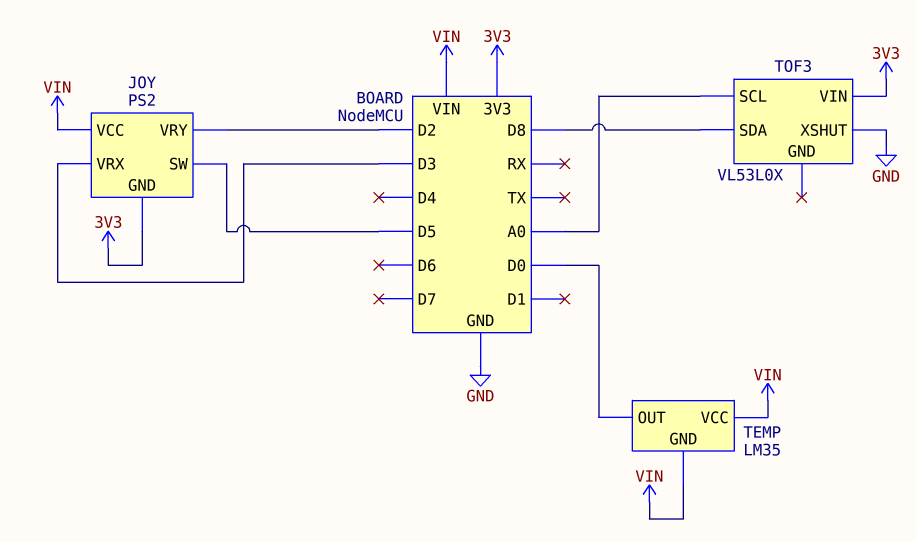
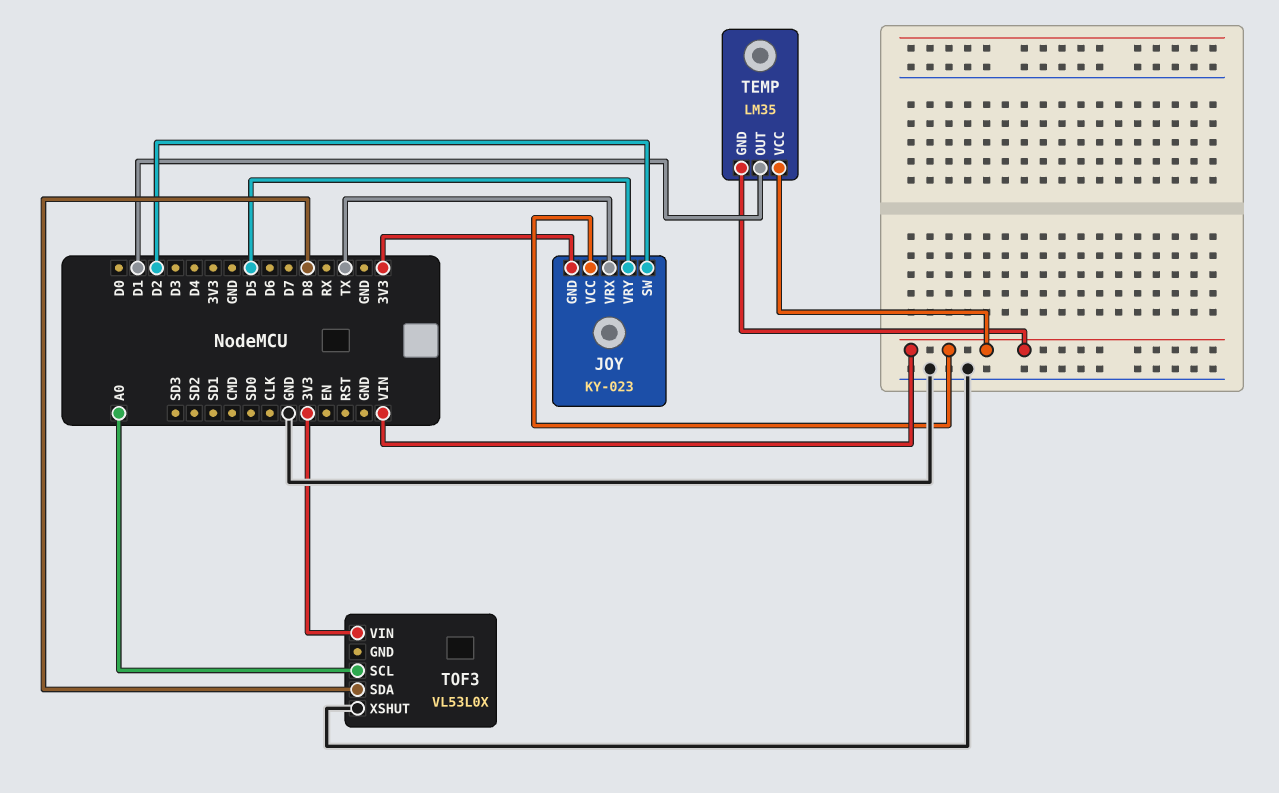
JOY: PS2 -> KY-023
JOY pin SW: D5 -> D2
JOY pin VRX: D3 -> TX
JOY pin VRY: D2 -> D5
TEMP pin OUT: D0 -> D1

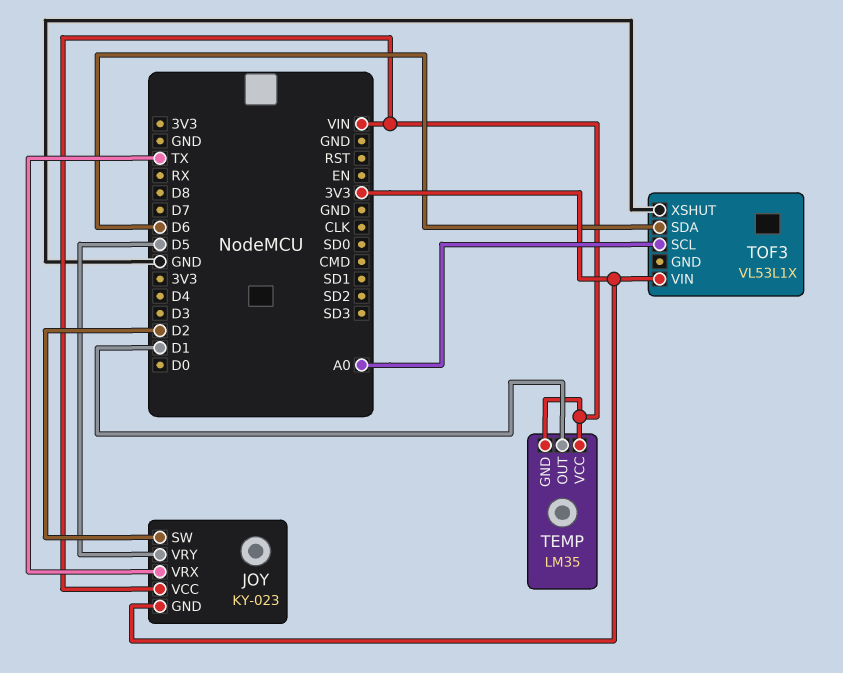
TOF3: VL53L0X -> VL53L1X
TOF3 pin SDA: D8 -> D6

